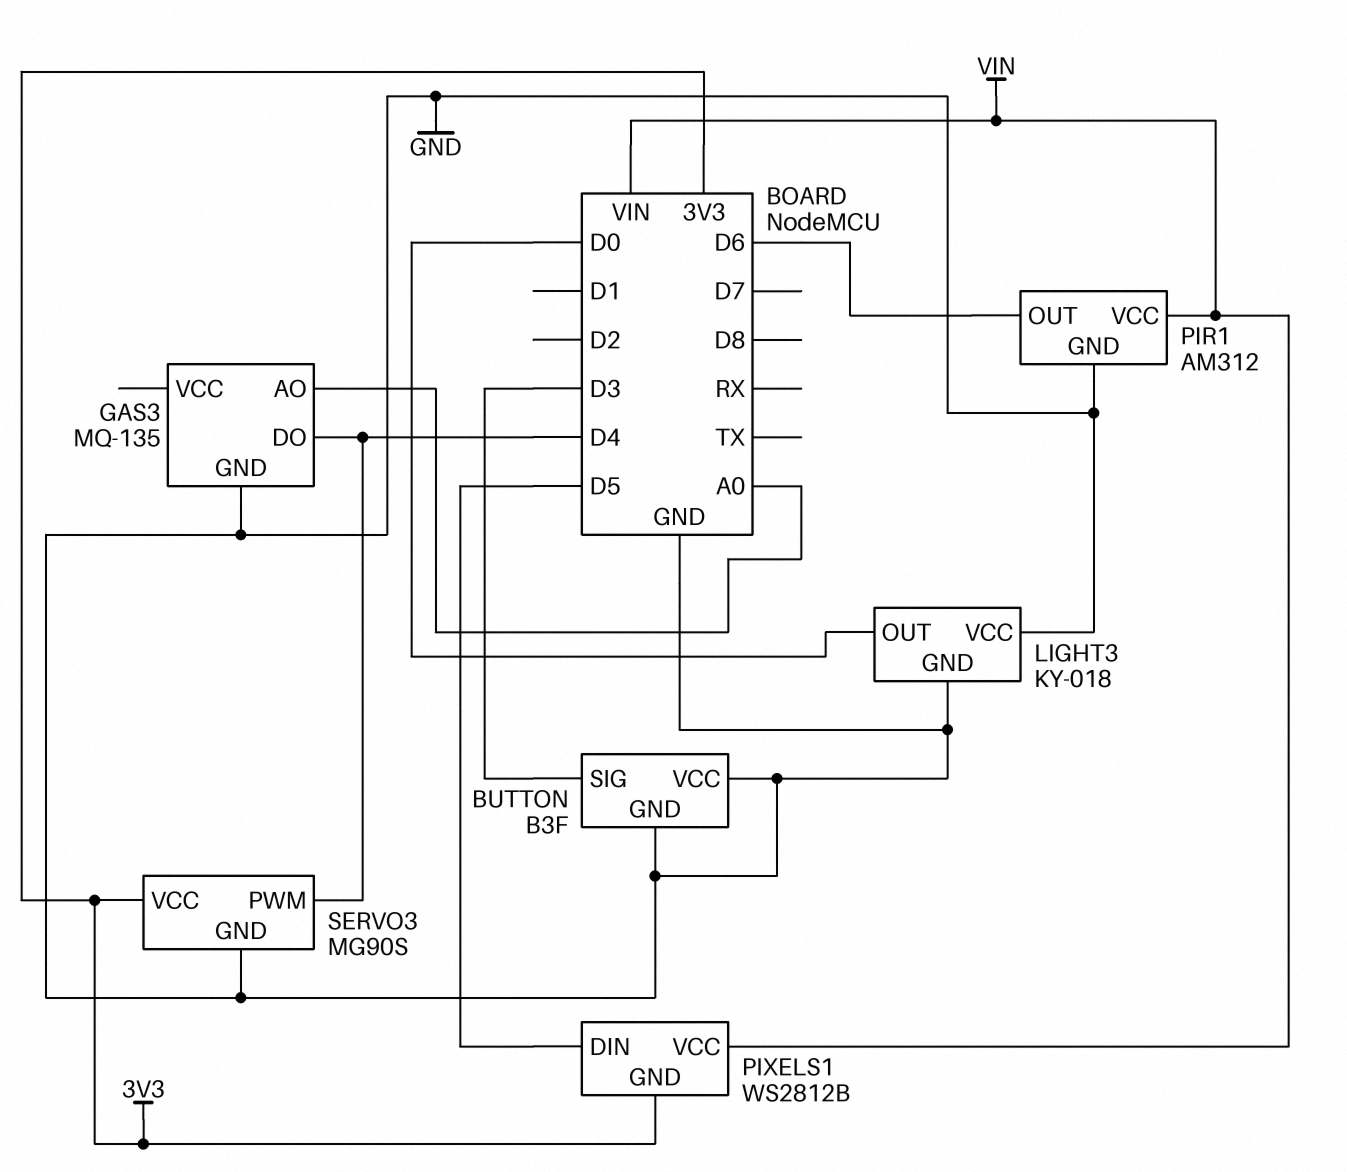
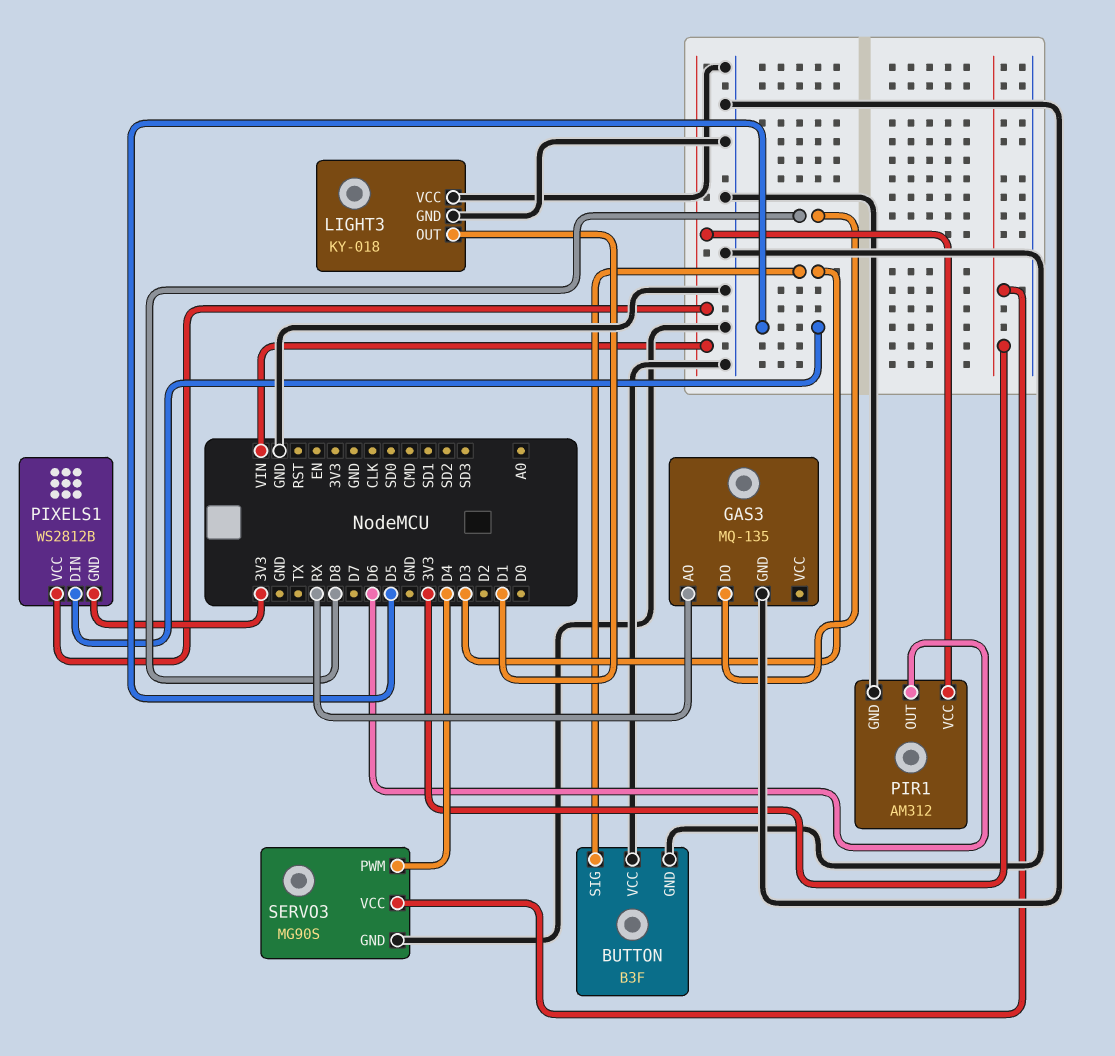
GAS3 pin AO: A0 -> RX
GAS3 pin DO: D4 -> D8
LIGHT3 pin OUT: D0 -> D1

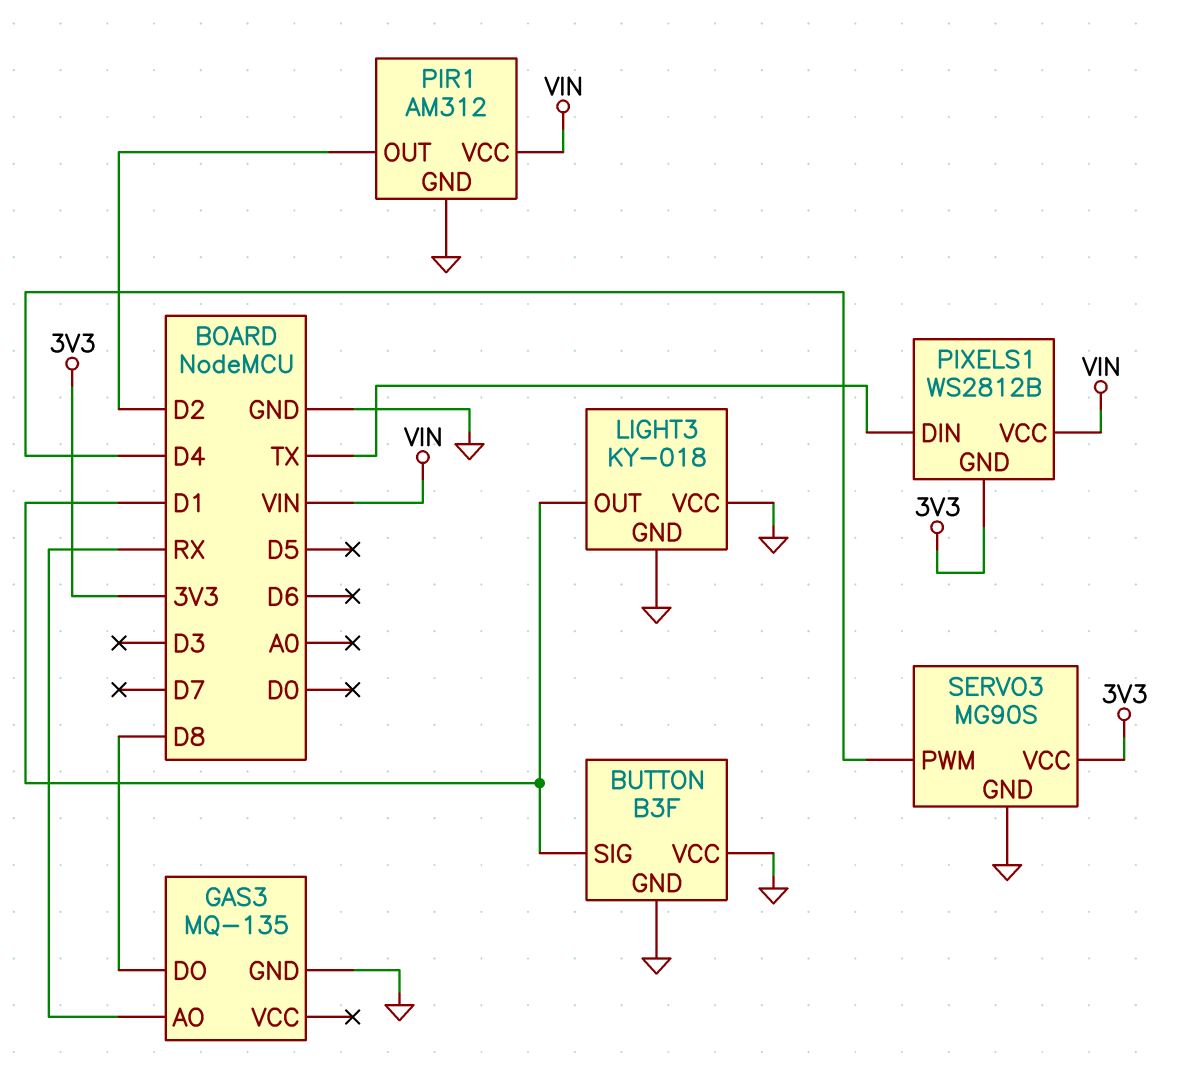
BUTTON pin SIG: D3 -> D1
PIR1 pin OUT: D6 -> D2
PIXELS1 pin DIN: D5 -> TX

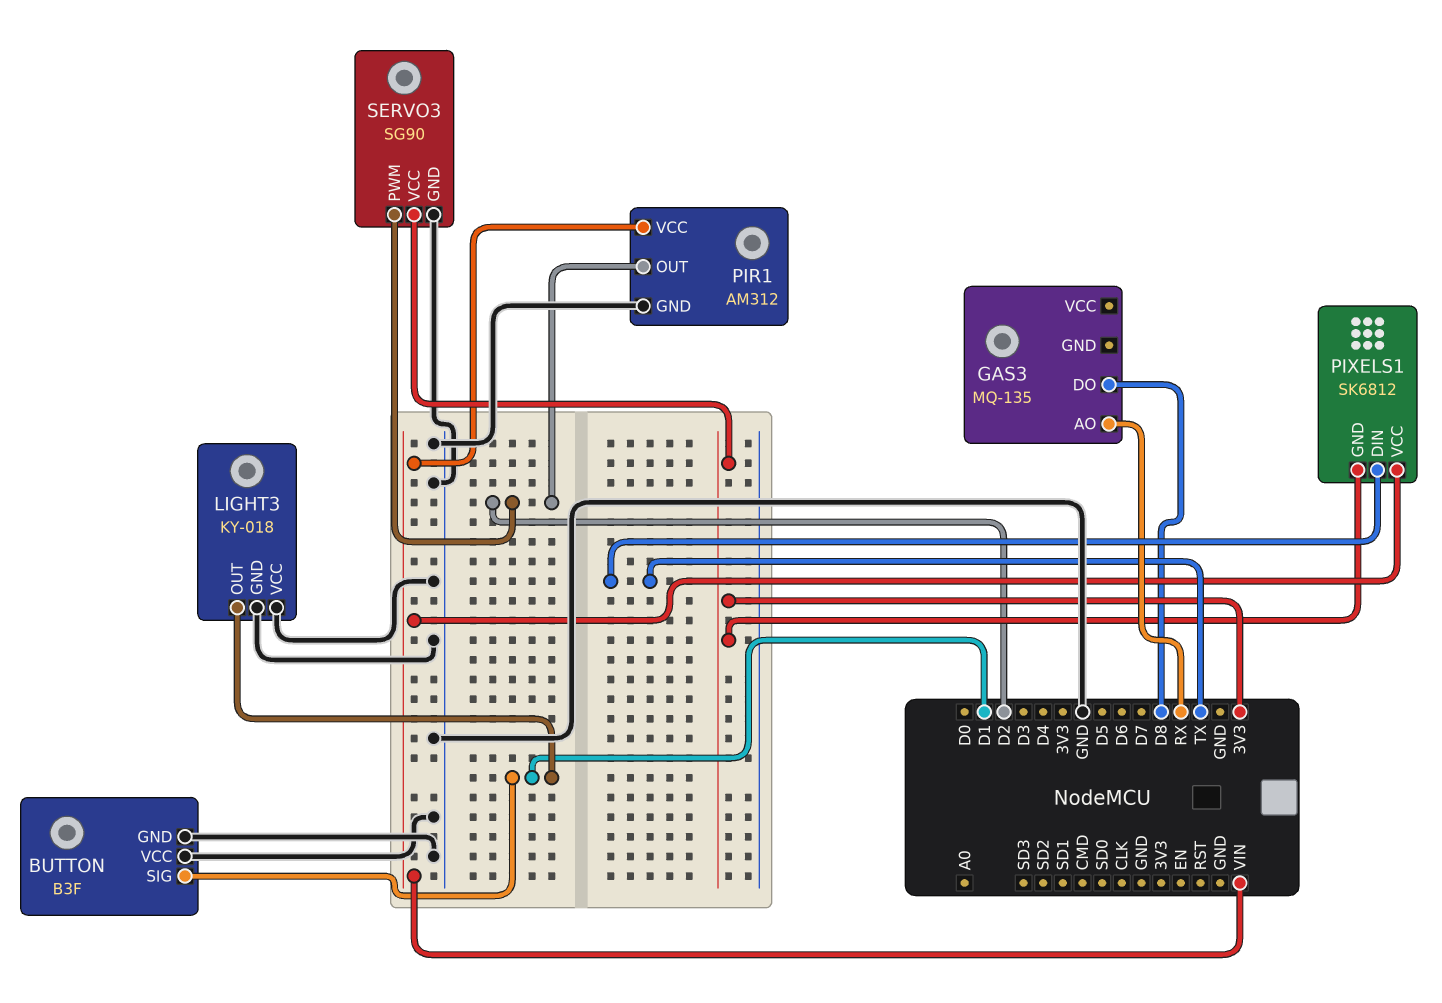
GAS3 pin GND: GND -> none
PIXELS1: WS2812B -> SK6812
SERVO3: MG90S -> SG90
SERVO3 pin PWM: D4 -> D2

